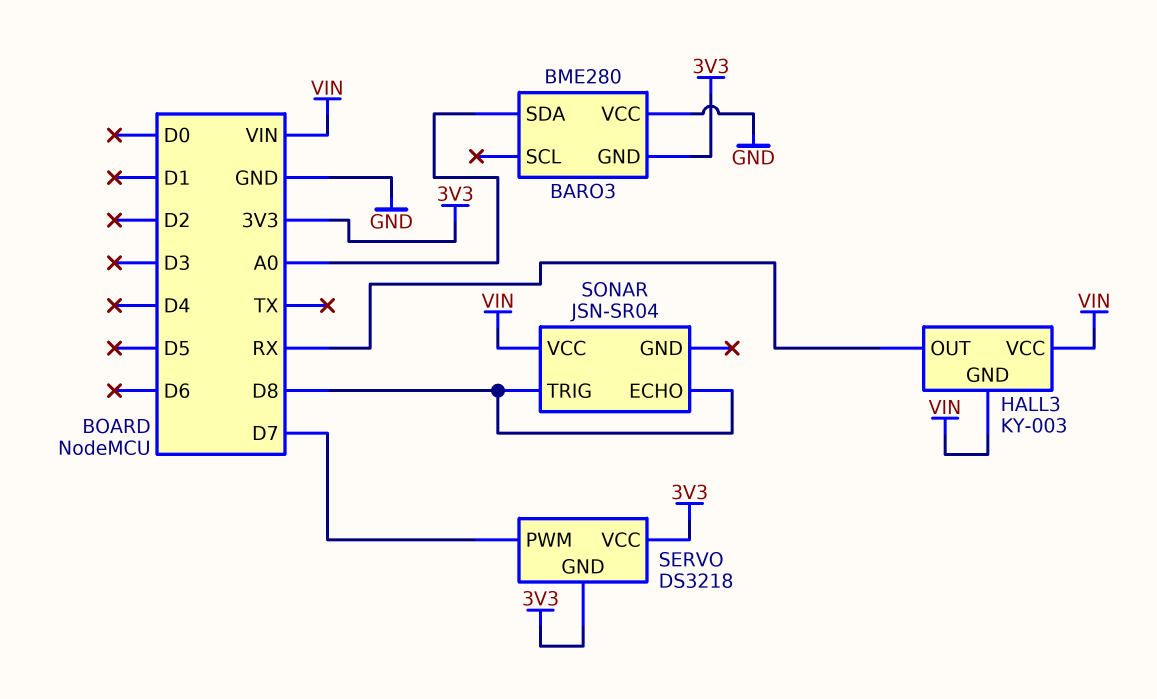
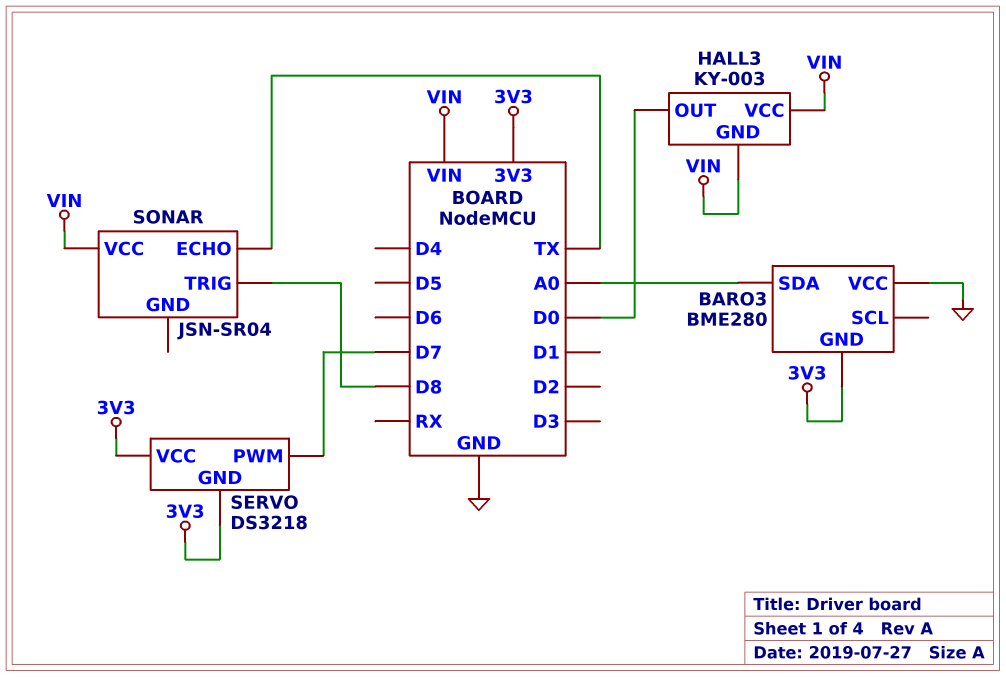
HALL3 pin OUT: RX -> D0
SONAR pin ECHO: D8 -> TX

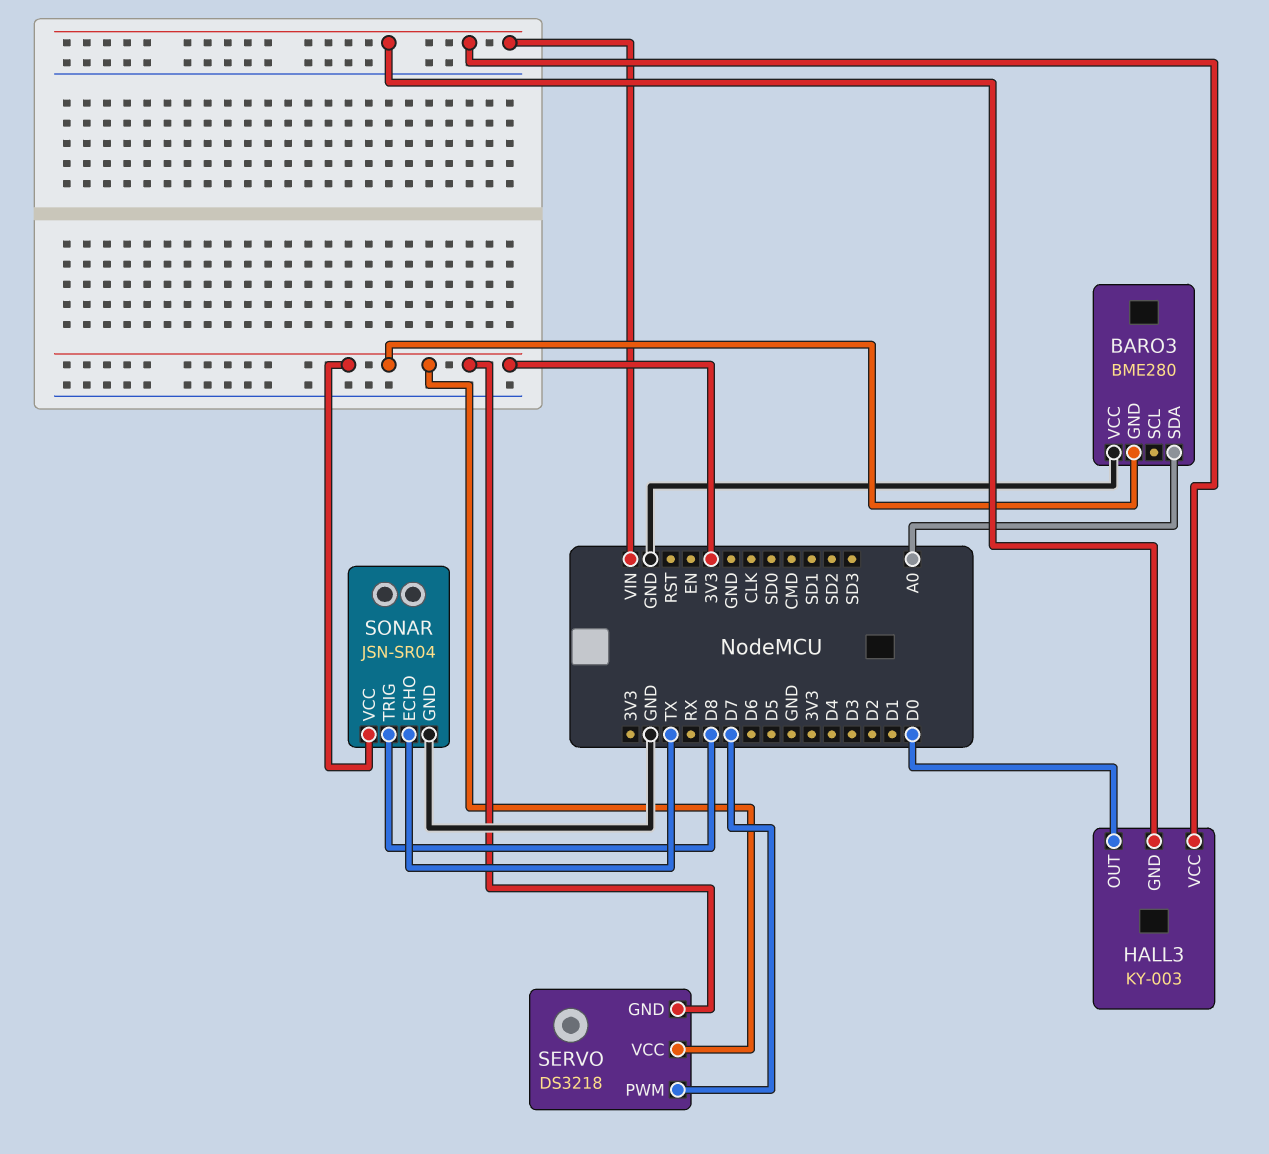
SONAR pin GND: none -> GND
SONAR pin VCC: VIN -> 3V3

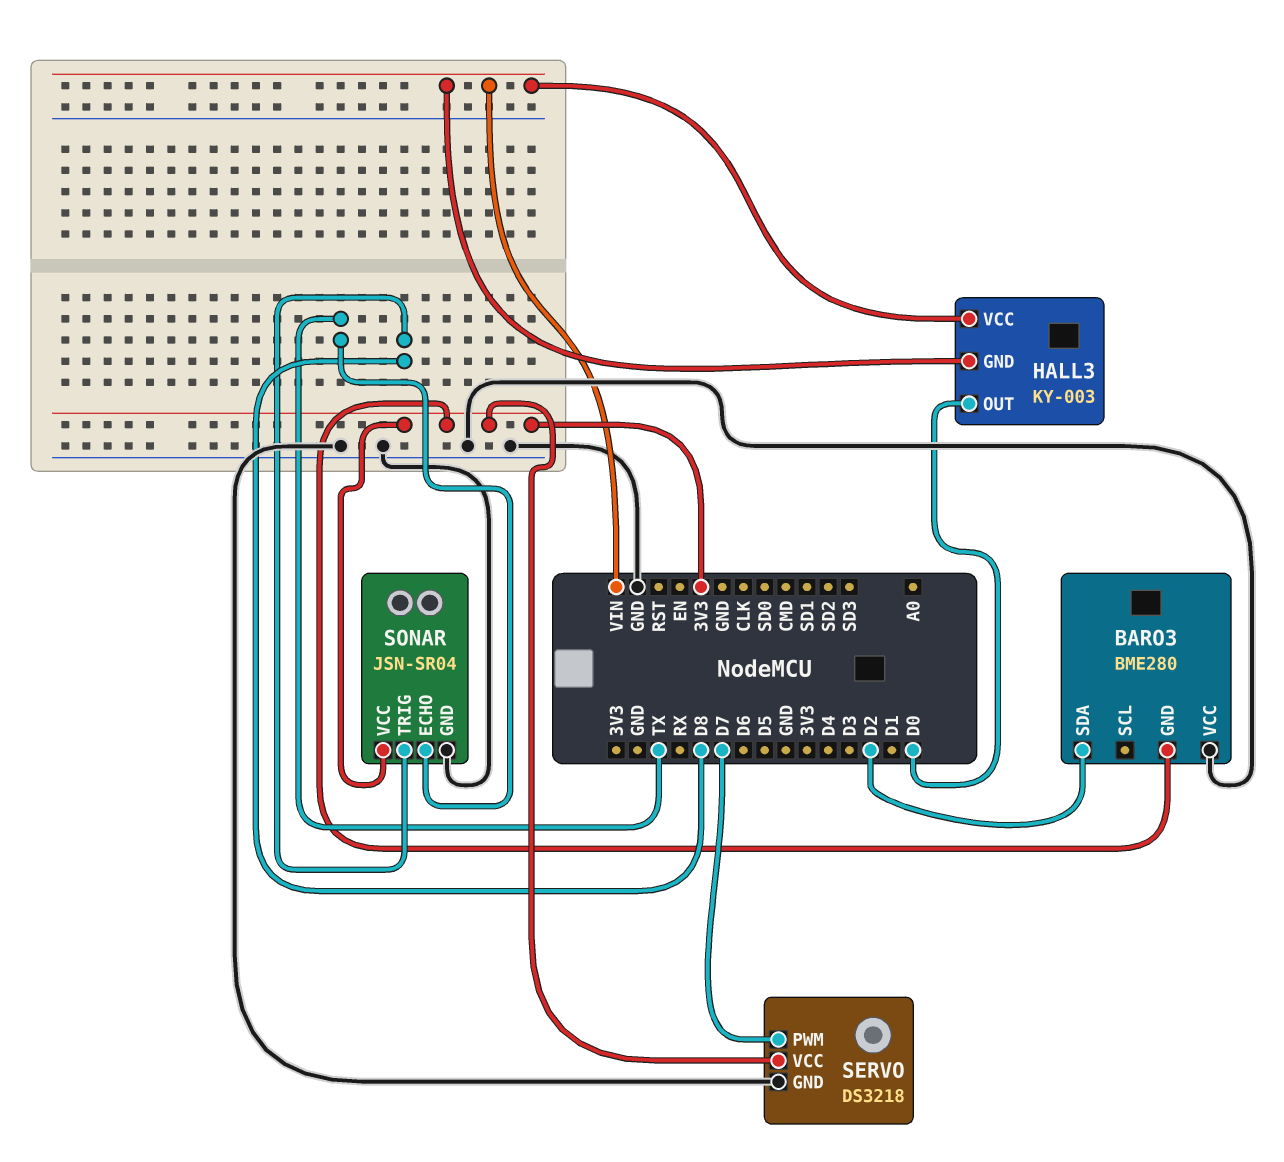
BARO3 pin SDA: A0 -> D2
SERVO pin GND: 3V3 -> GND

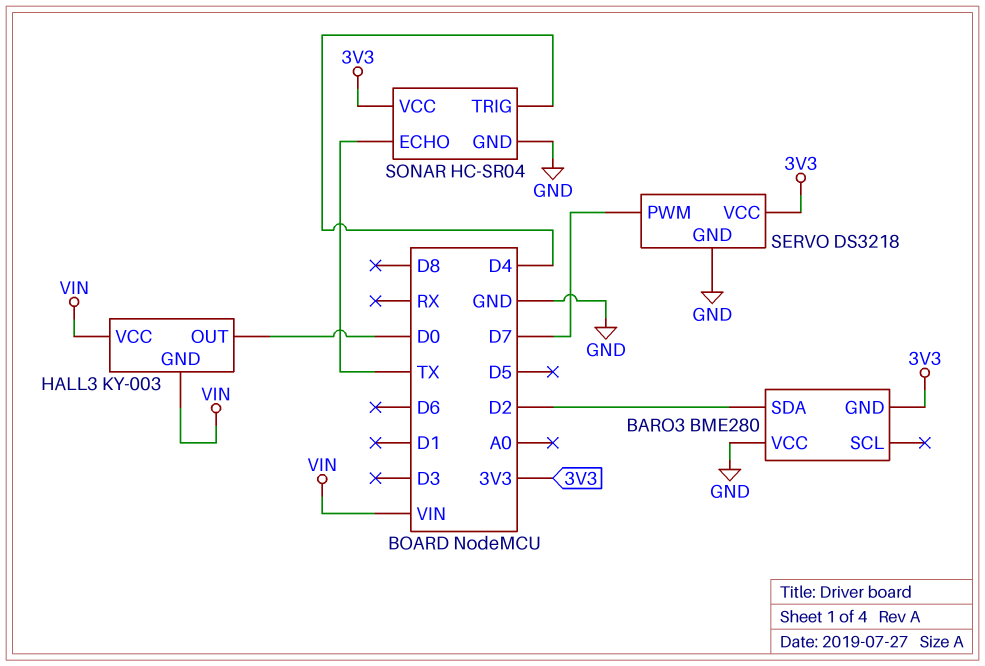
SONAR: JSN-SR04 -> HC-SR04
SONAR pin TRIG: D8 -> D4

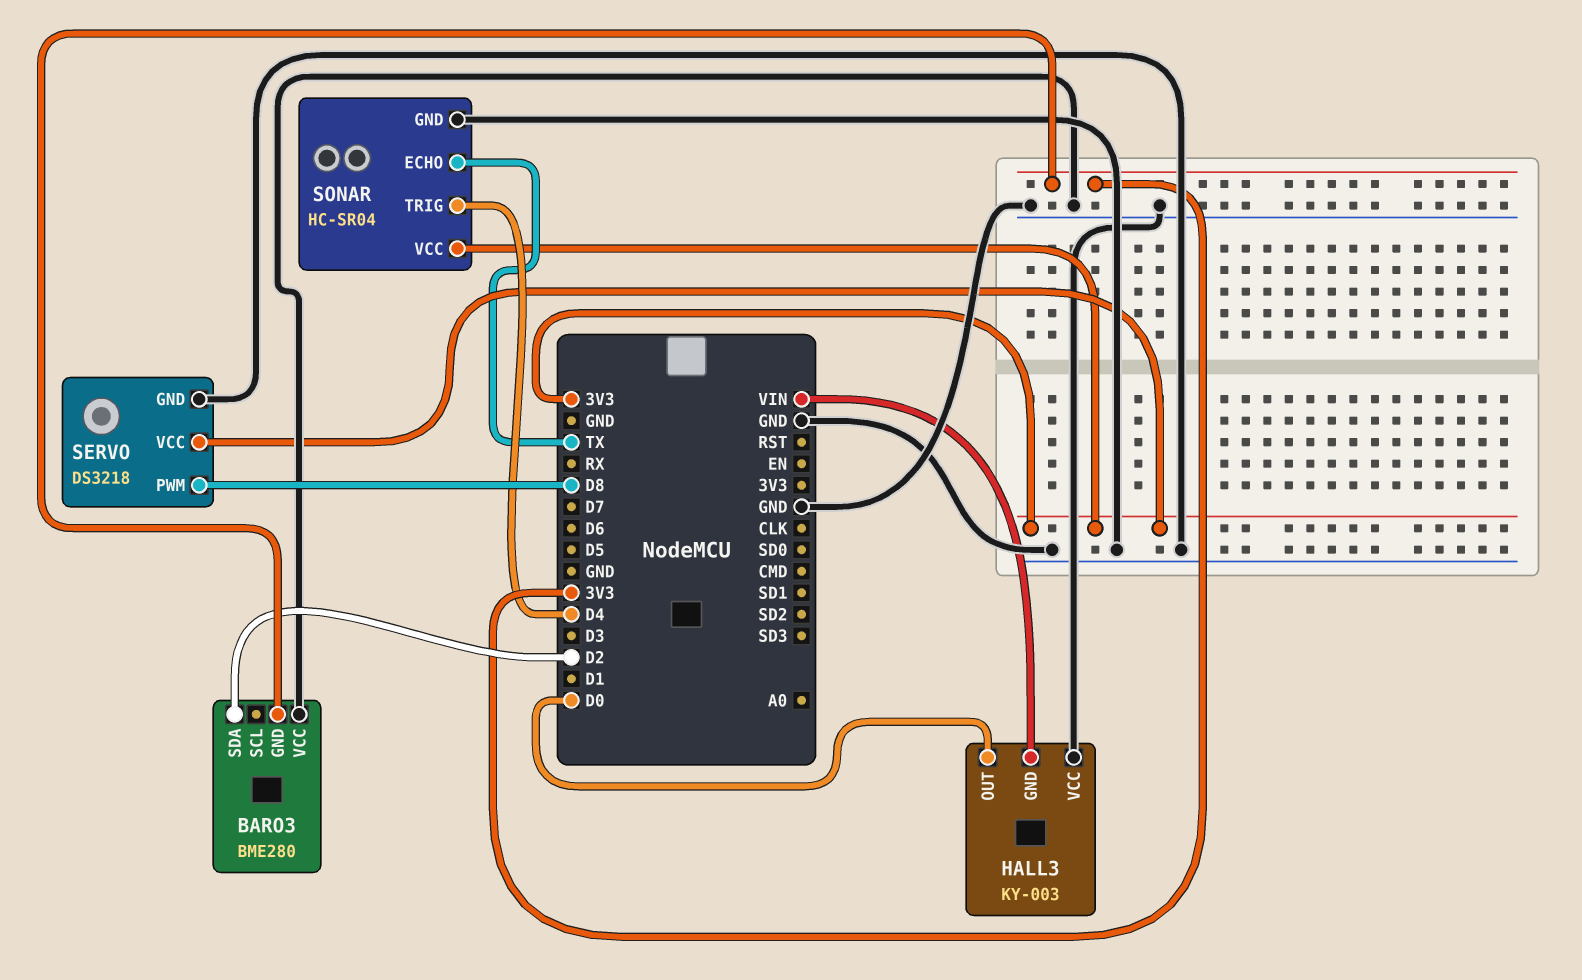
HALL3 pin VCC: VIN -> GND
SERVO pin PWM: D7 -> D8

